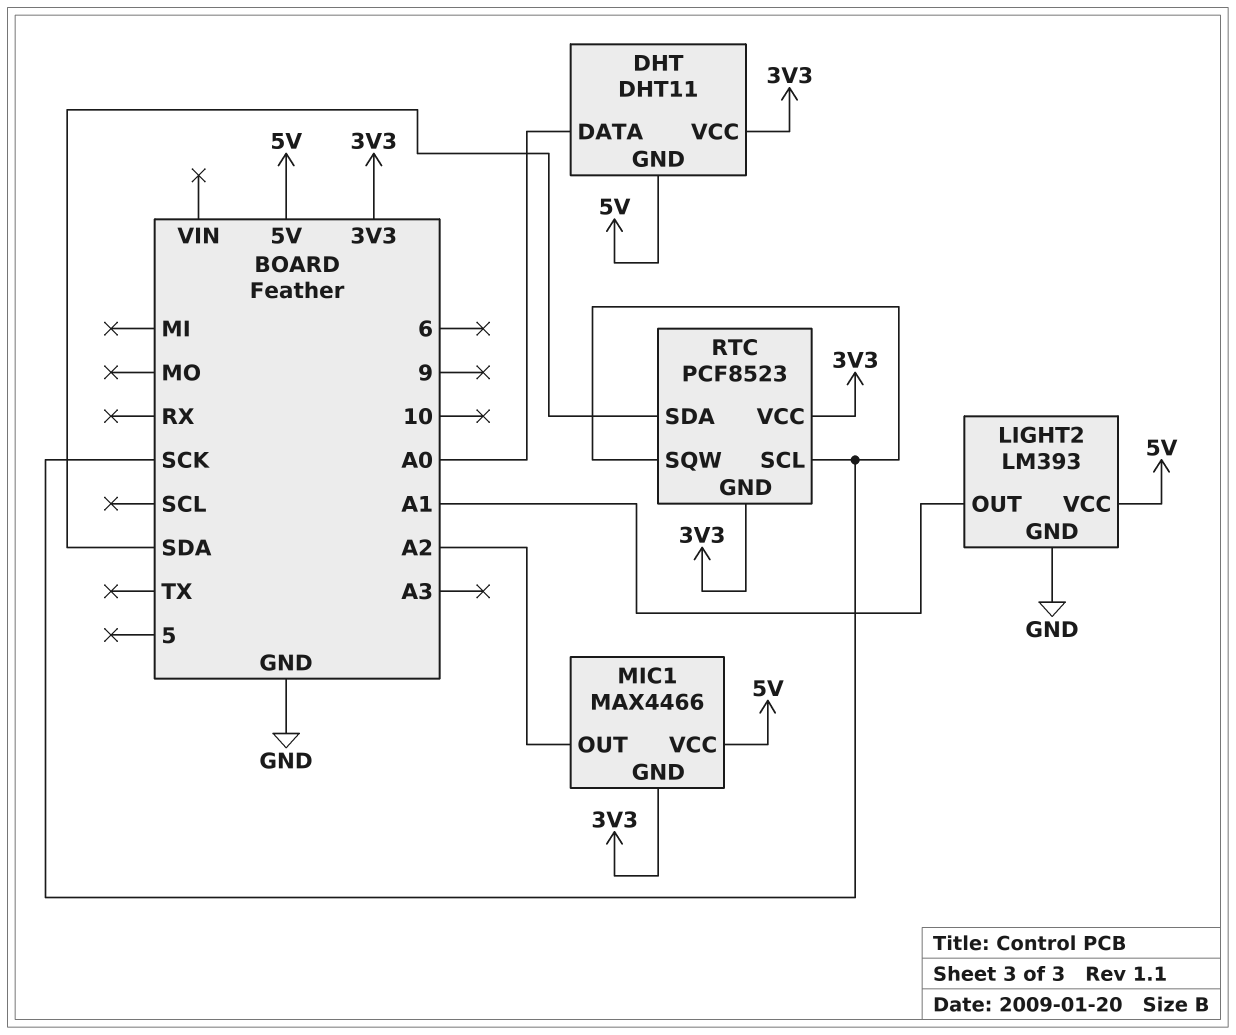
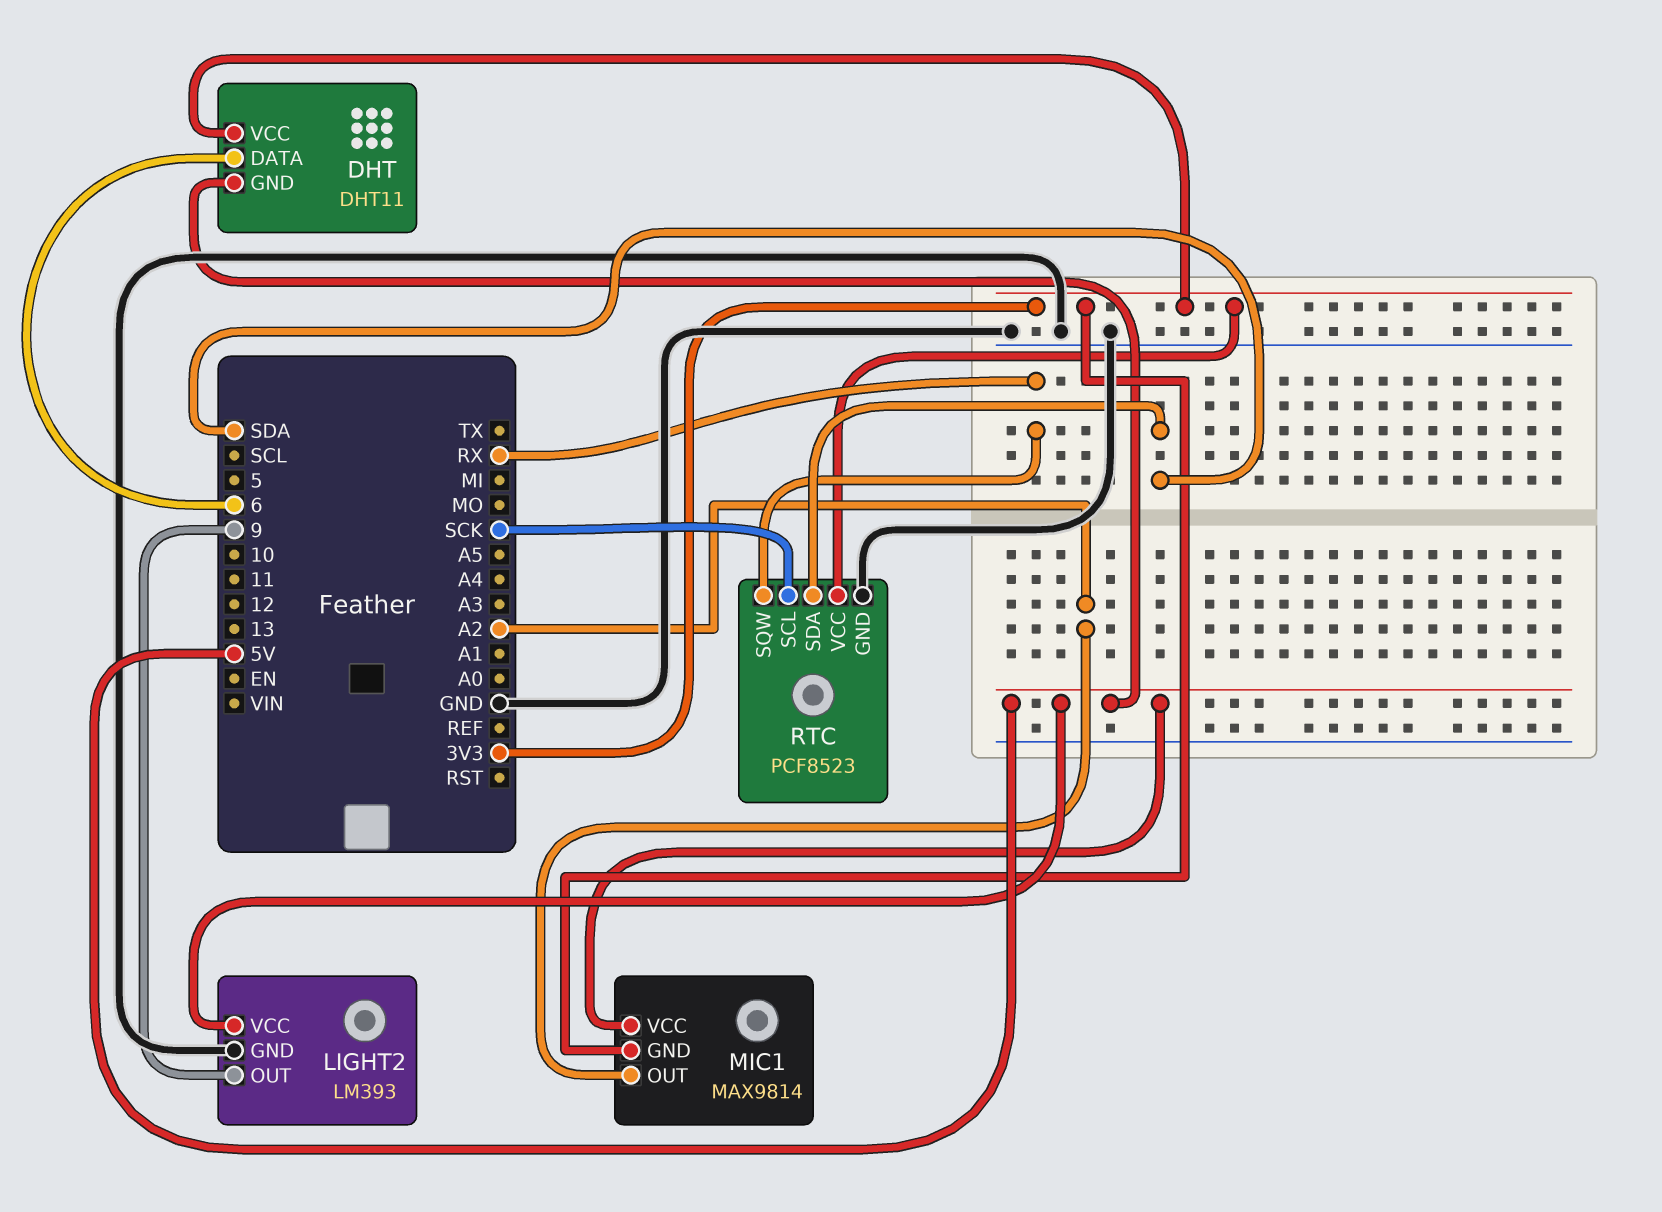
DHT pin DATA: A0 -> 6
LIGHT2 pin OUT: A1 -> 9
MIC1: MAX4466 -> MAX9814
RTC pin GND: 3V3 -> GND
RTC pin SQW: SCK -> RX

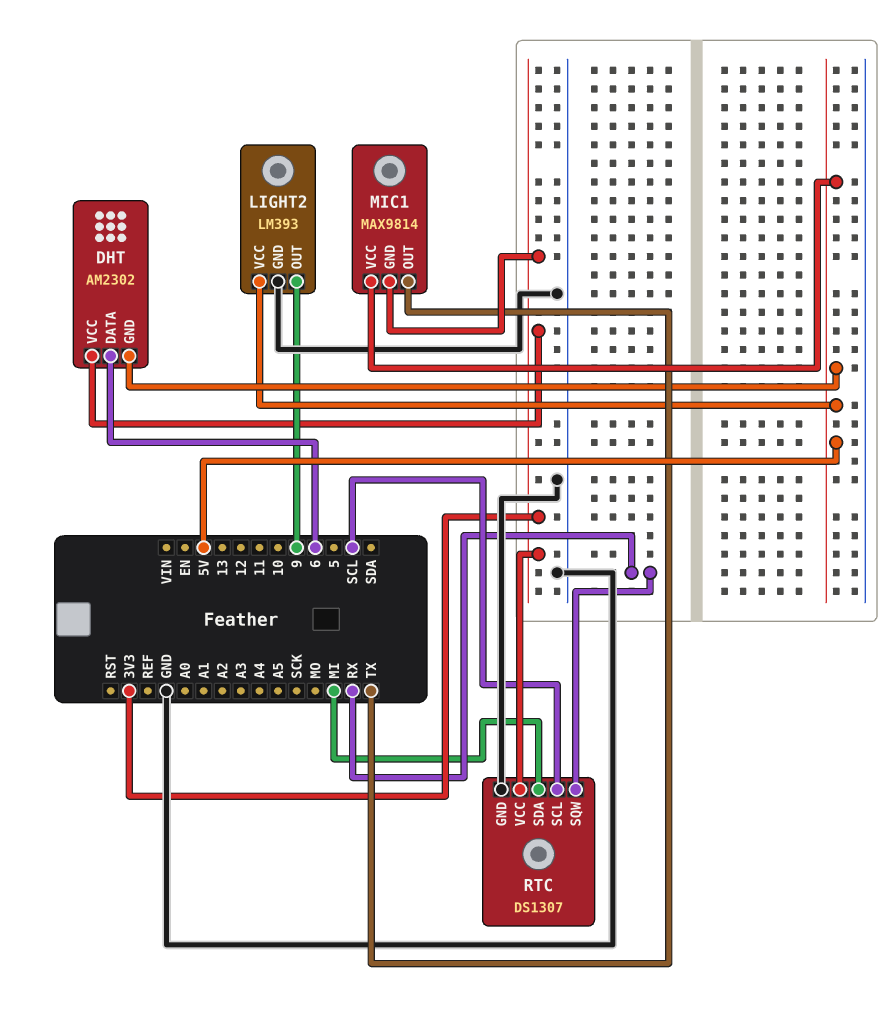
DHT: DHT11 -> AM2302
MIC1 pin OUT: A2 -> TX
RTC: PCF8523 -> DS1307
RTC pin SCL: SCK -> SCL
RTC pin SDA: SDA -> MI

